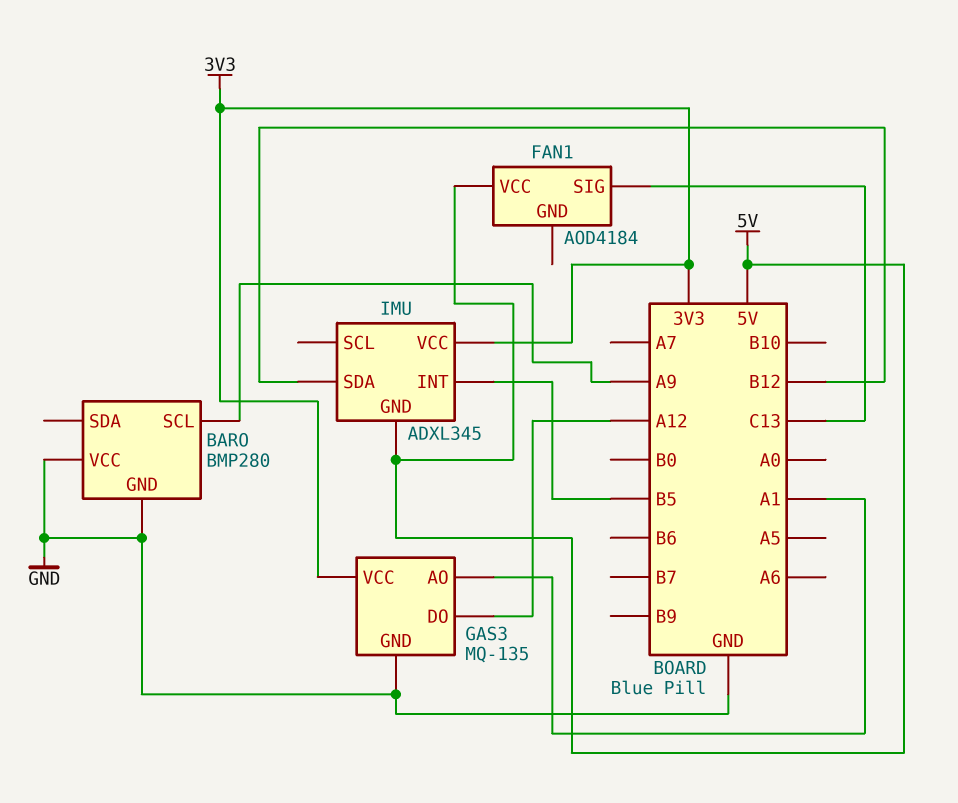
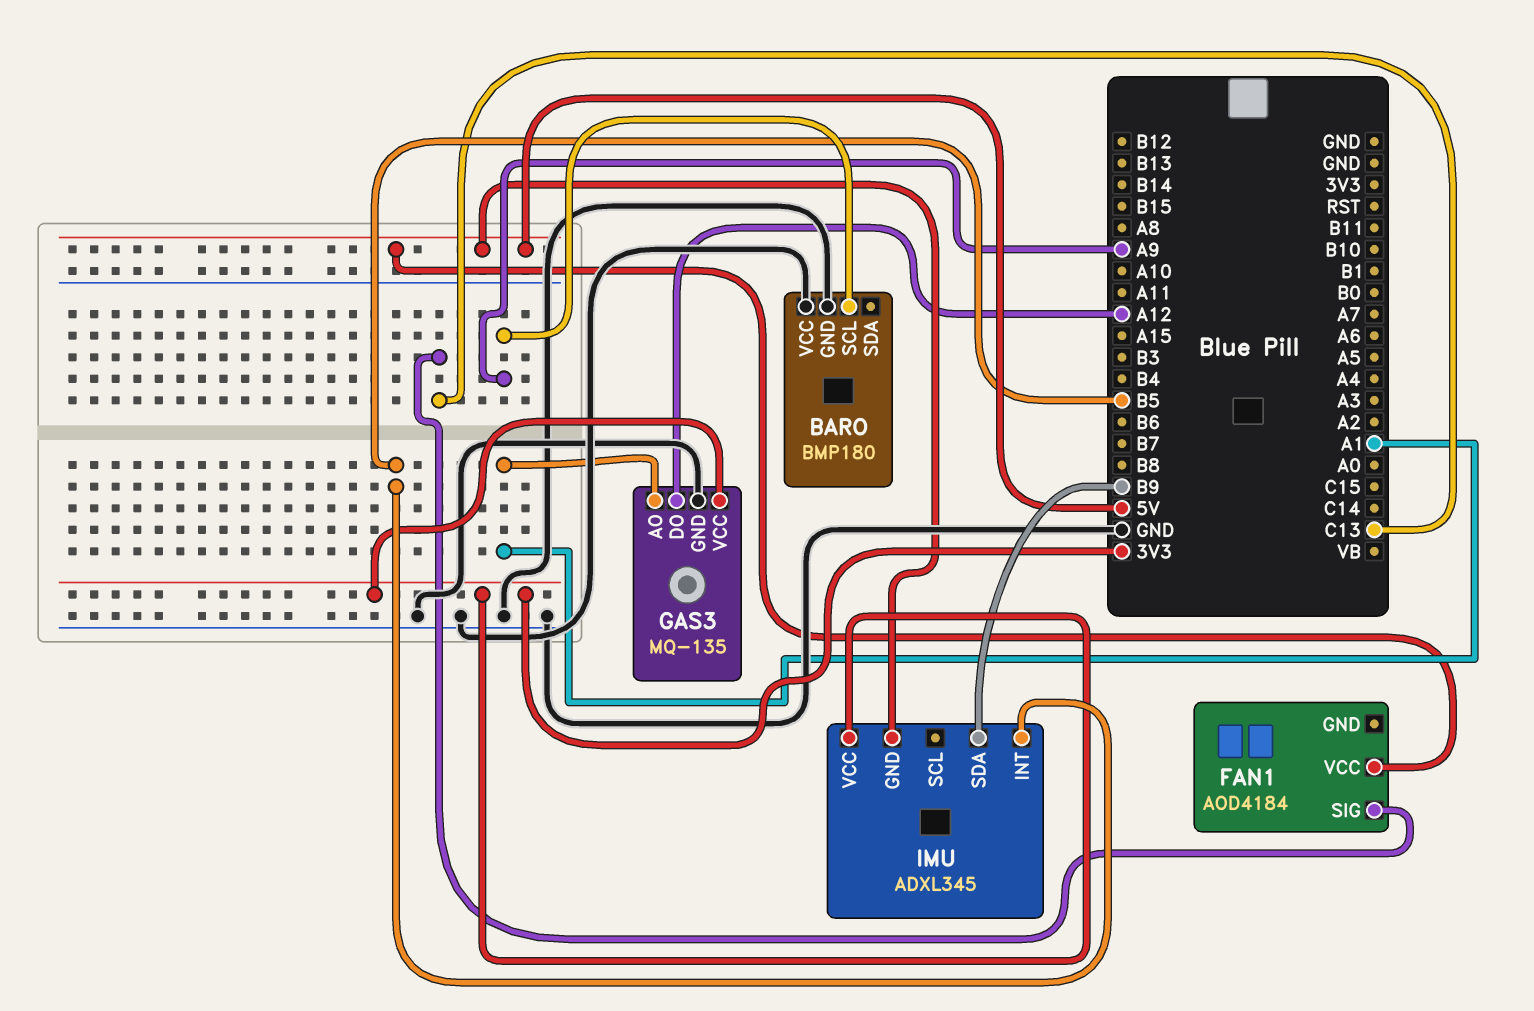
BARO: BMP280 -> BMP180
IMU pin SDA: B12 -> B9

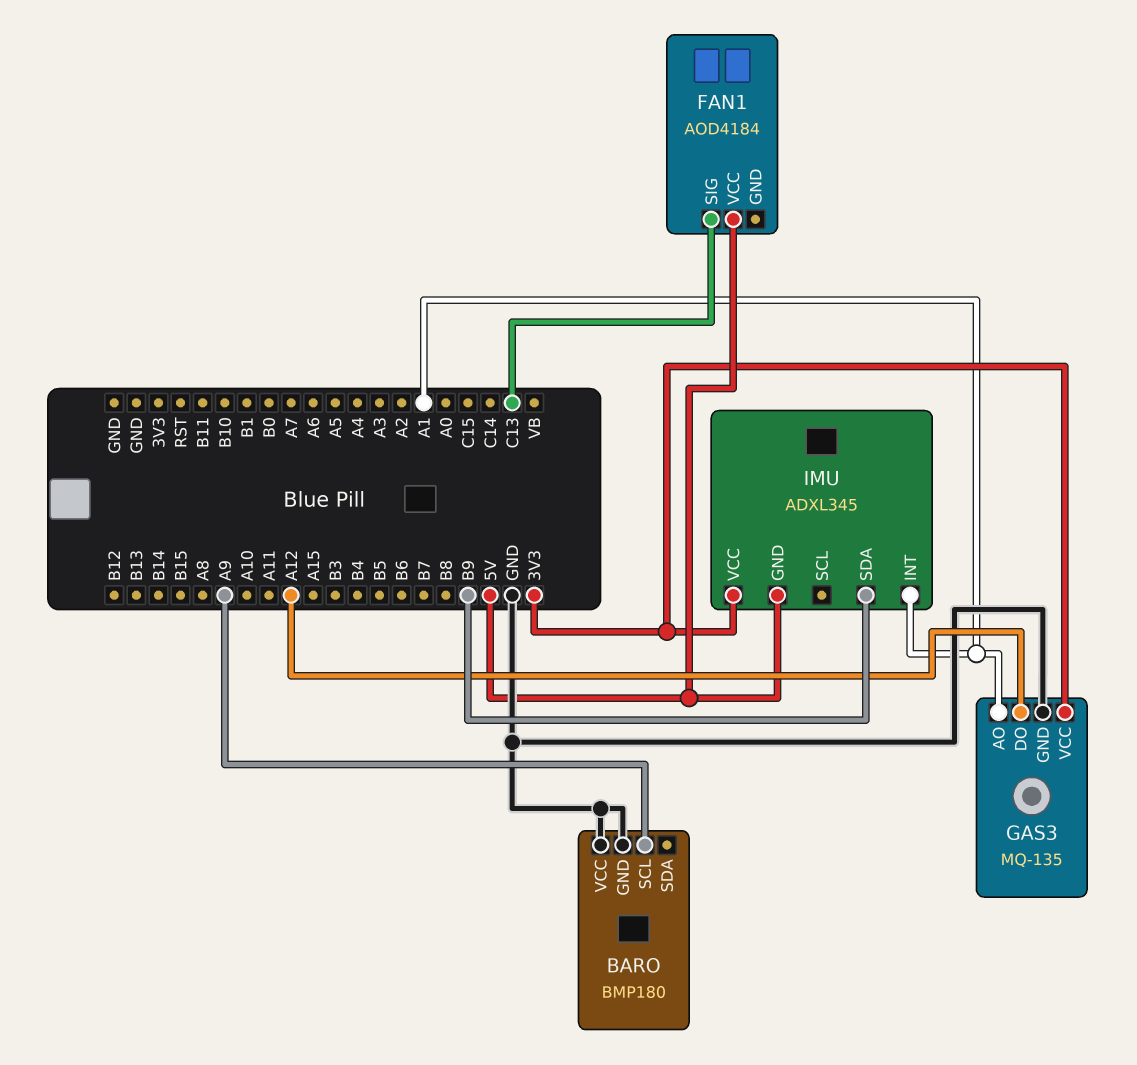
IMU pin INT: B5 -> A1

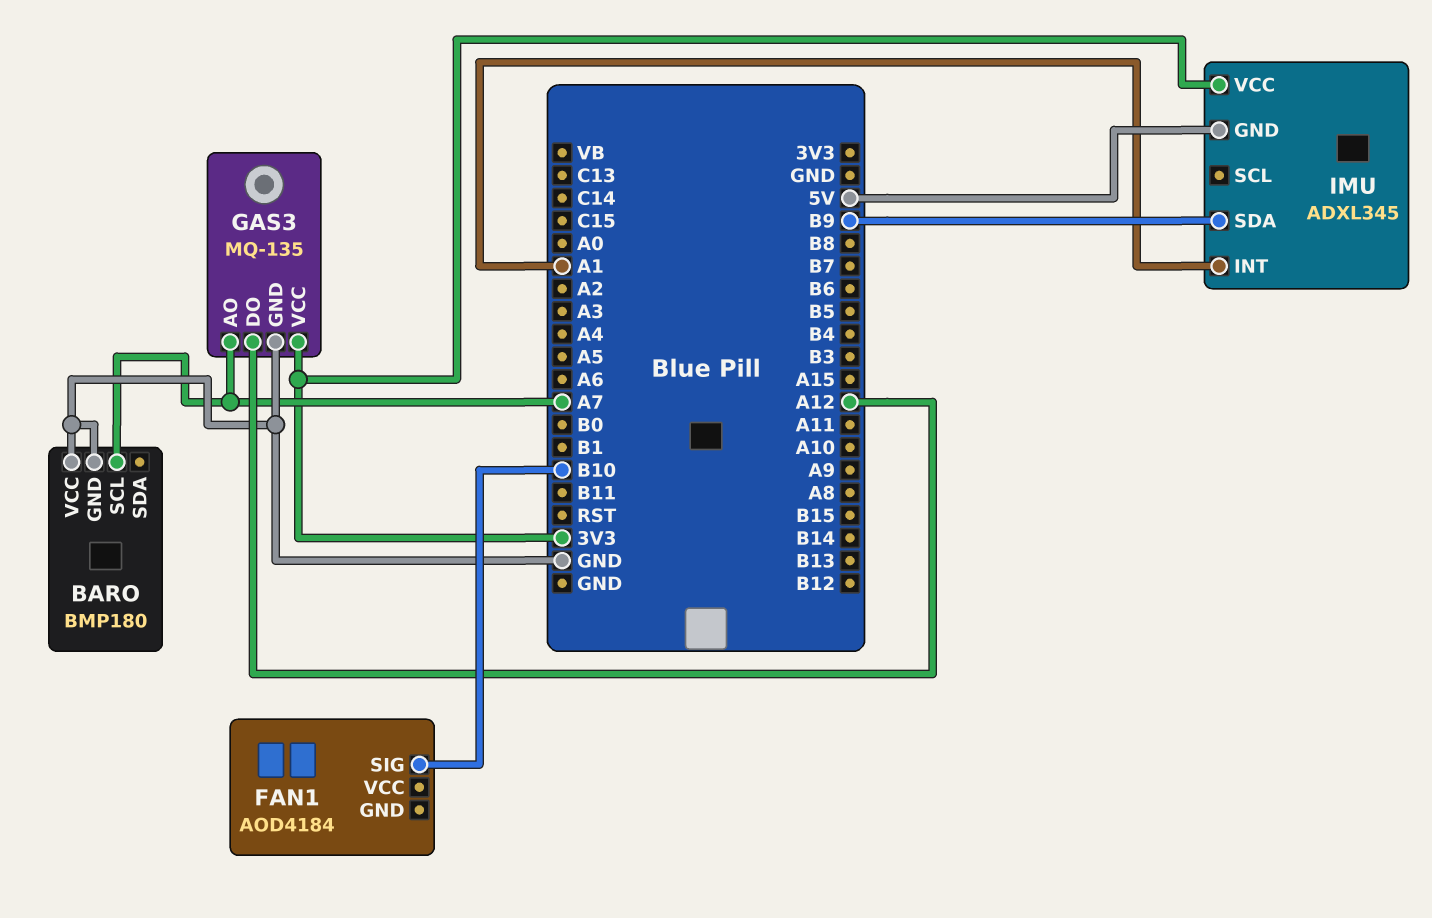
BARO pin SCL: A9 -> A7
FAN1 pin SIG: C13 -> B10
FAN1 pin VCC: 5V -> none
GAS3 pin AO: A1 -> A7

